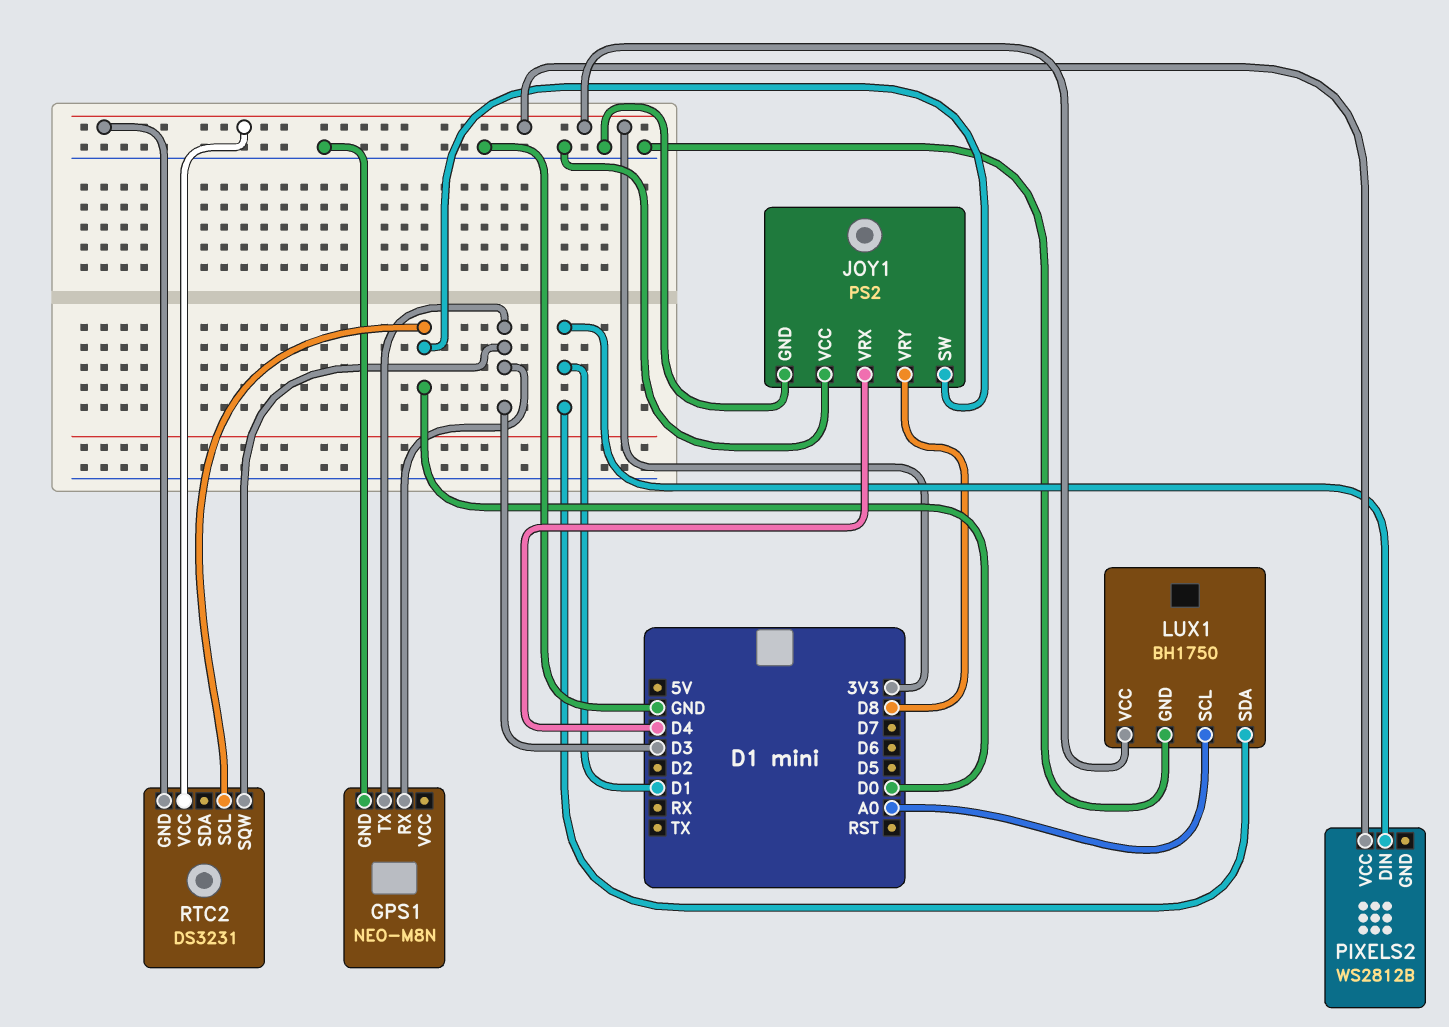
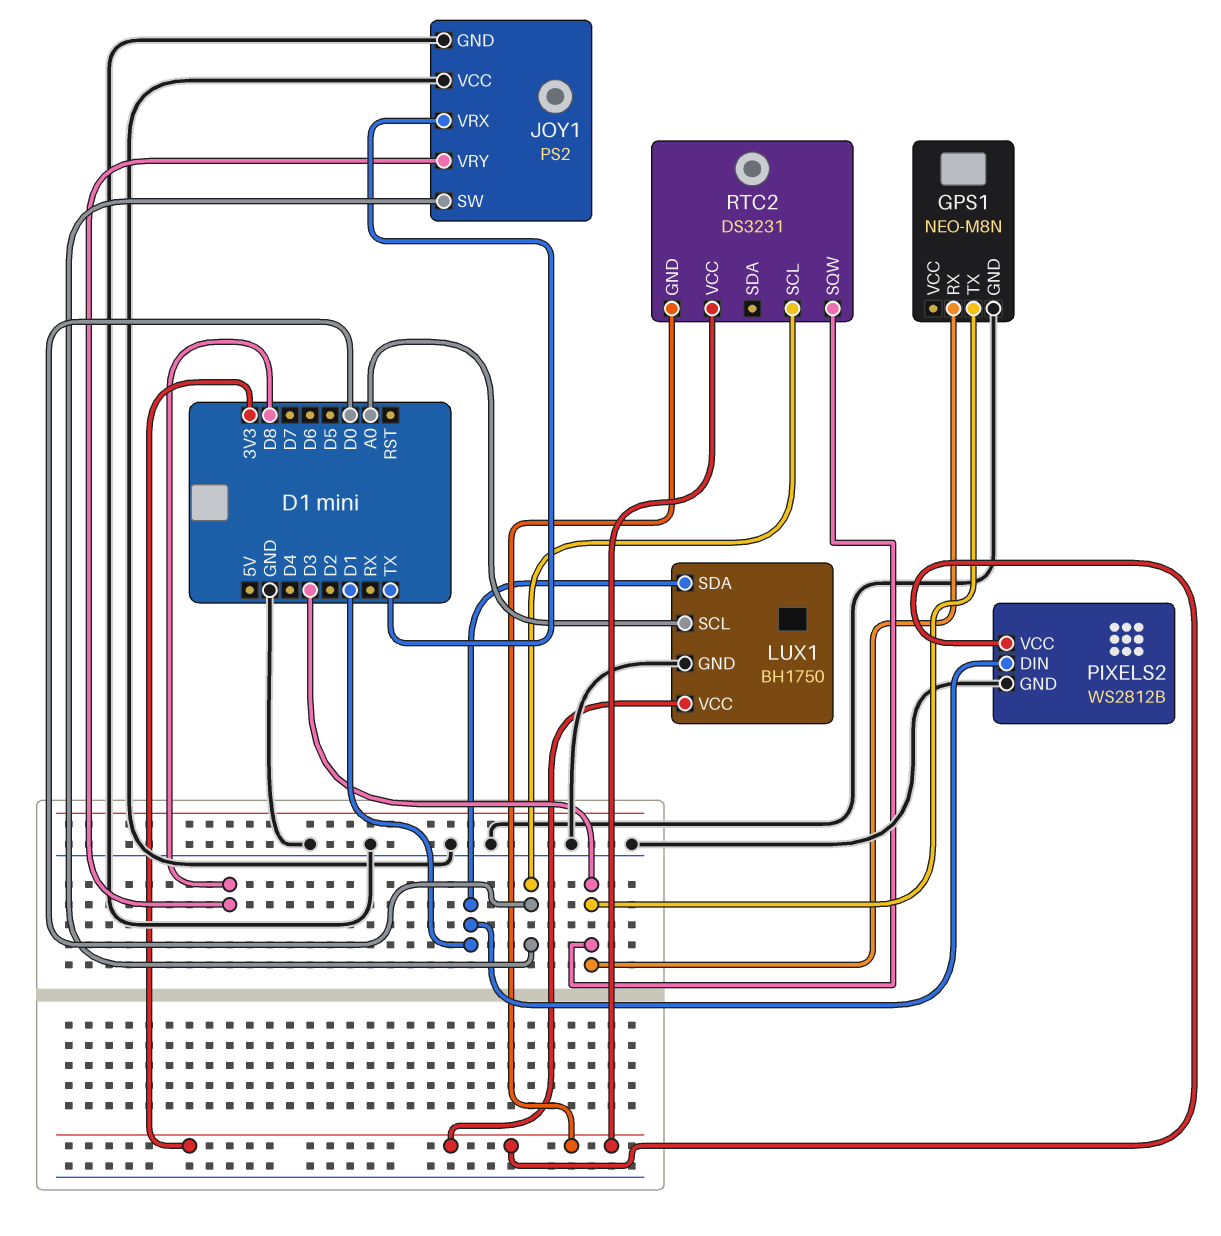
JOY1 pin VRX: D4 -> TX
PIXELS2 pin GND: none -> GND

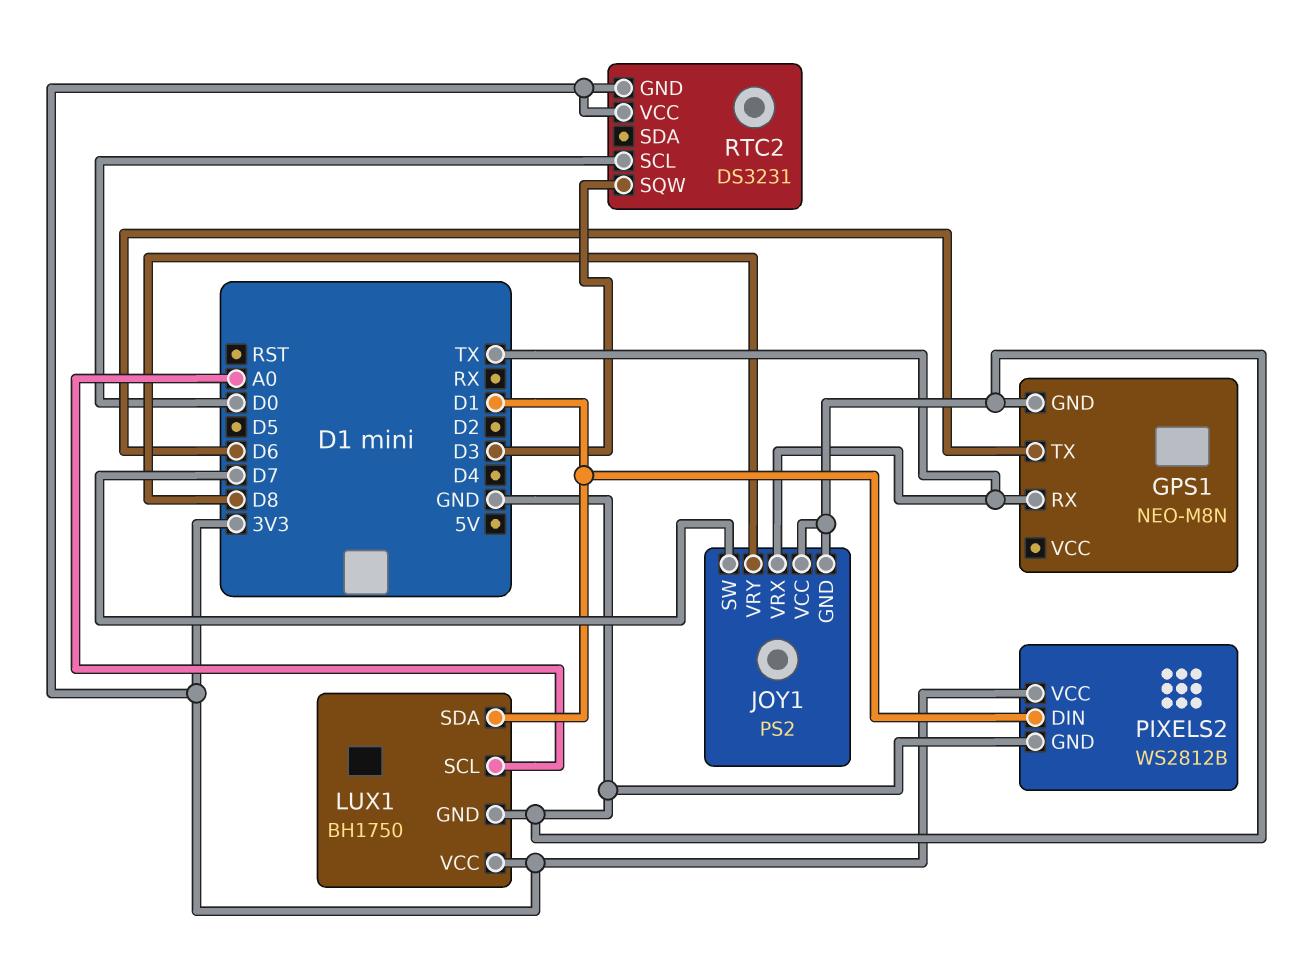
GPS1 pin RX: D3 -> TX
GPS1 pin TX: D3 -> D6
JOY1 pin SW: D0 -> D7

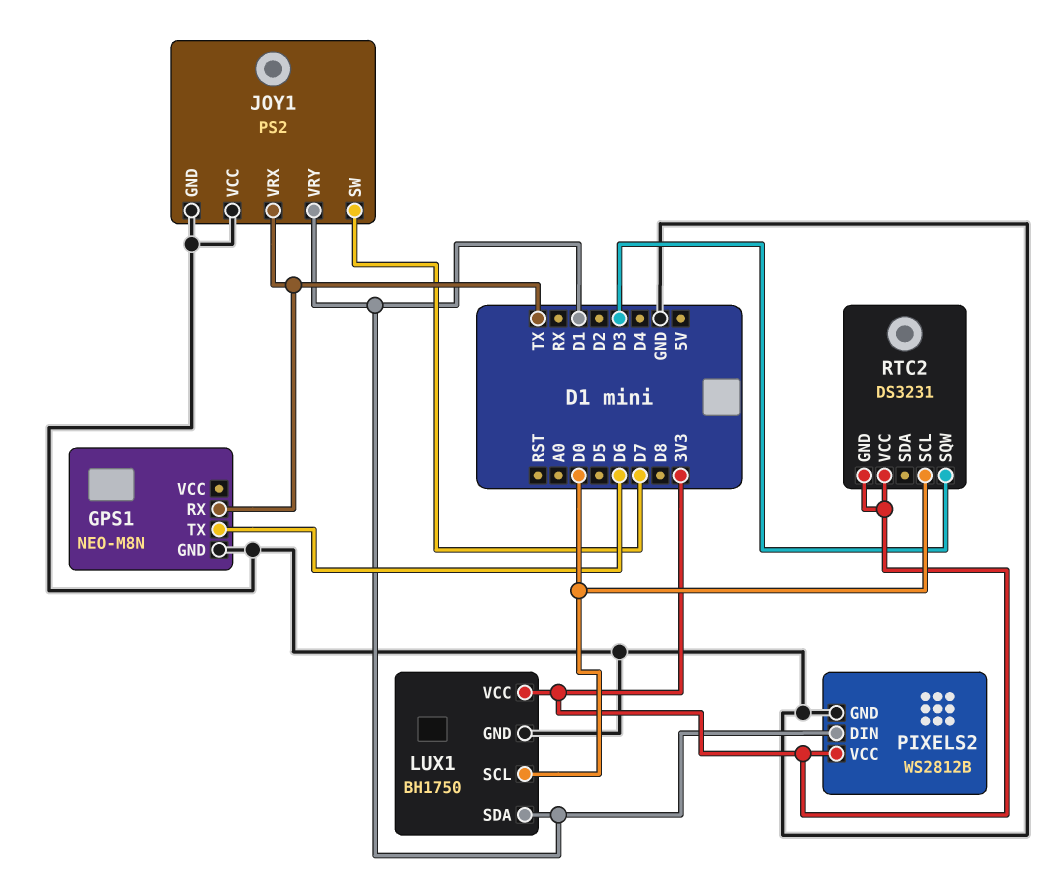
JOY1 pin VRY: D8 -> D1
LUX1 pin SCL: A0 -> D0

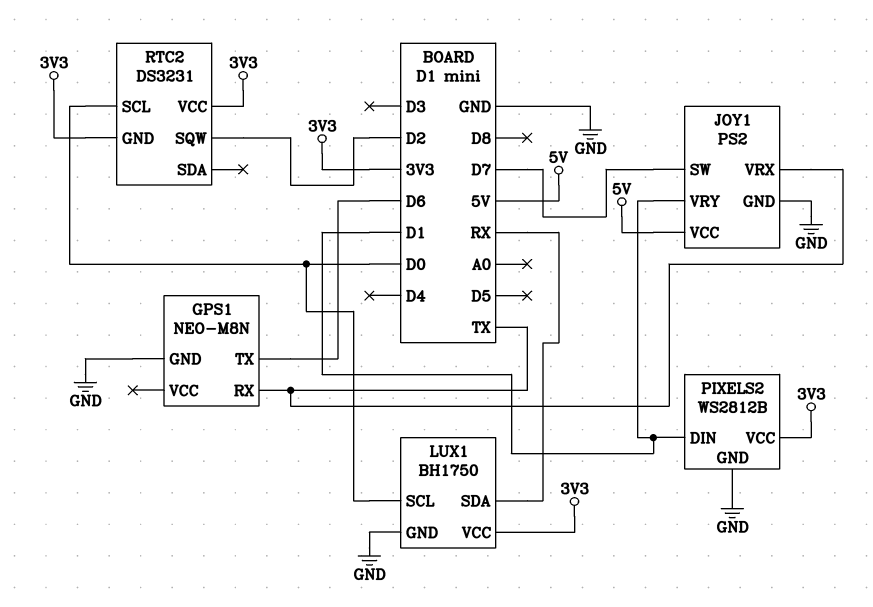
JOY1 pin VCC: GND -> 5V
LUX1 pin SDA: D1 -> RX
RTC2 pin SQW: D3 -> D2

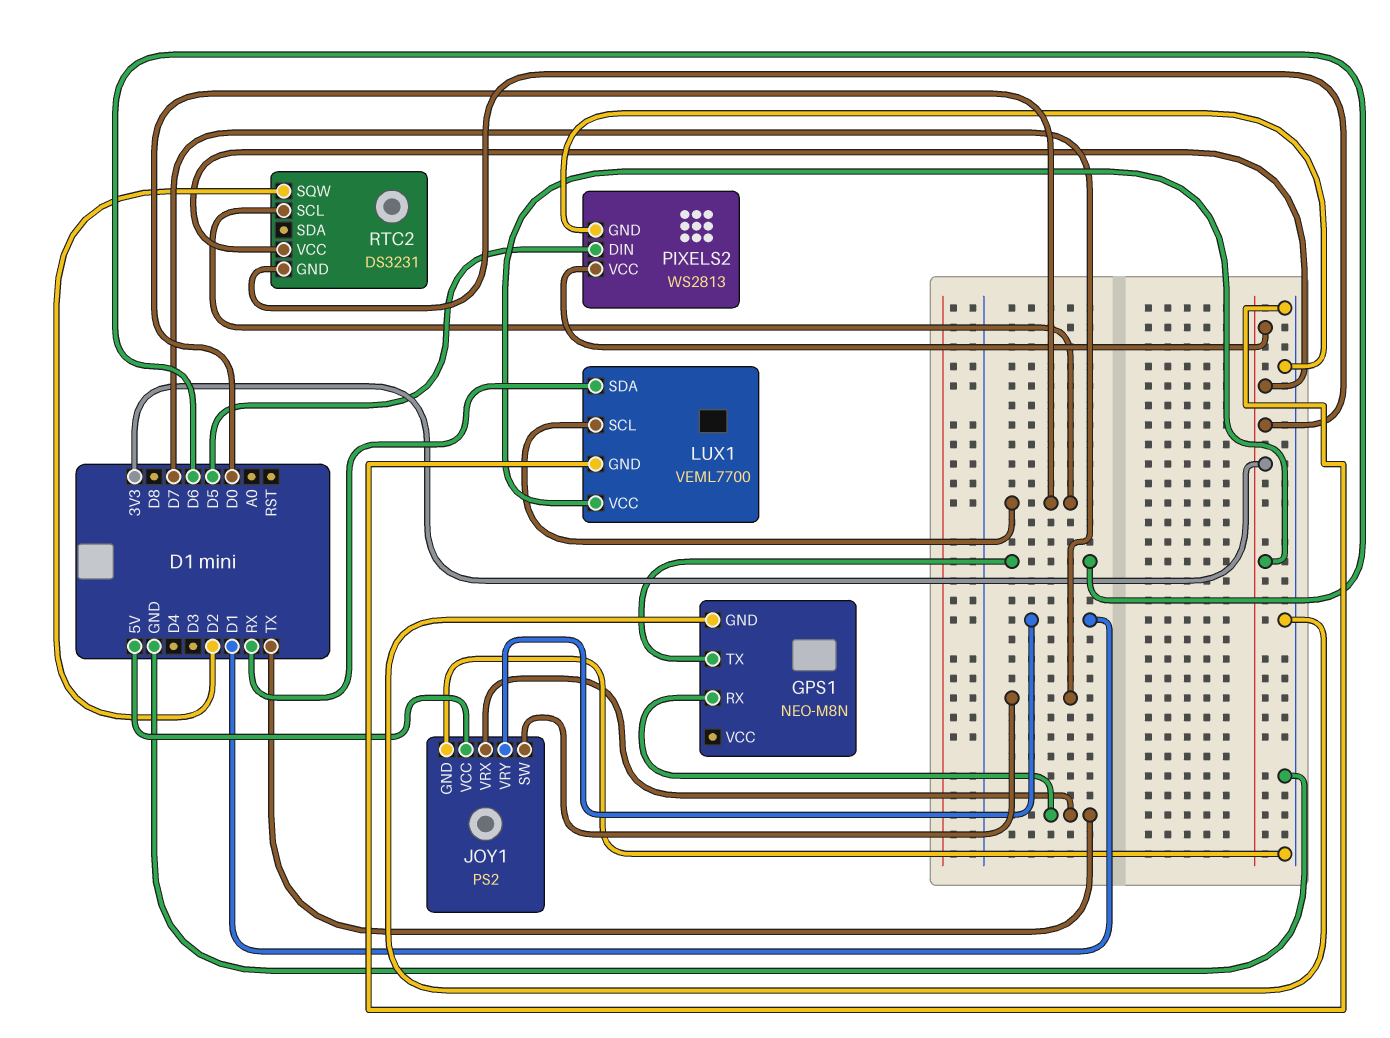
LUX1: BH1750 -> VEML7700
PIXELS2: WS2812B -> WS2813
PIXELS2 pin DIN: D1 -> D5

